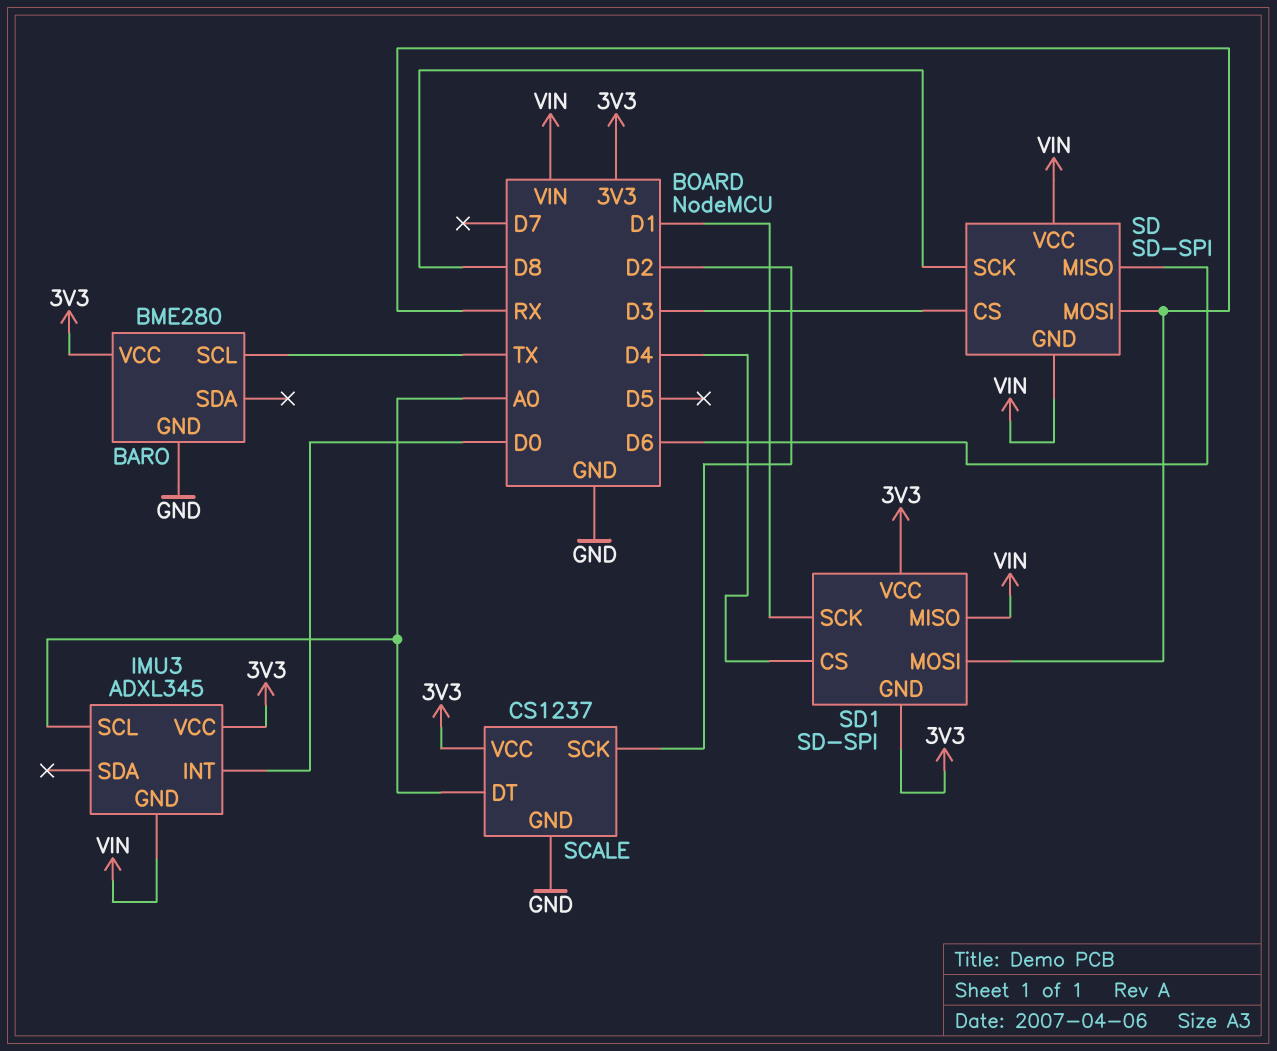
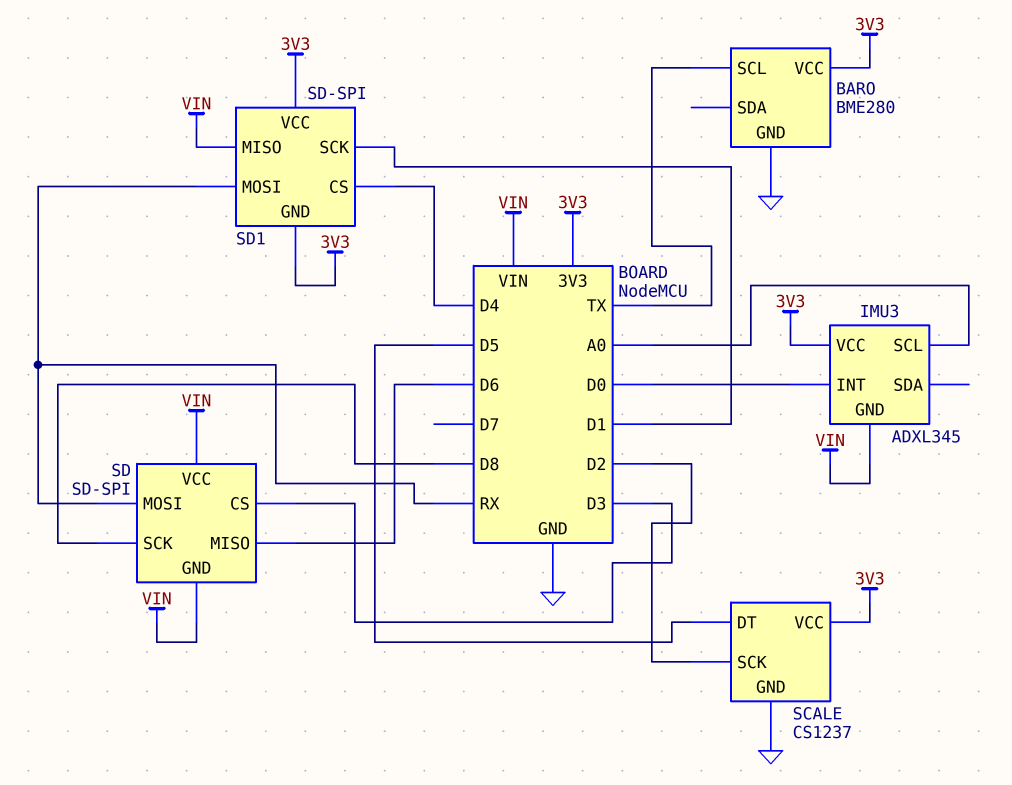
SCALE pin DT: A0 -> D5

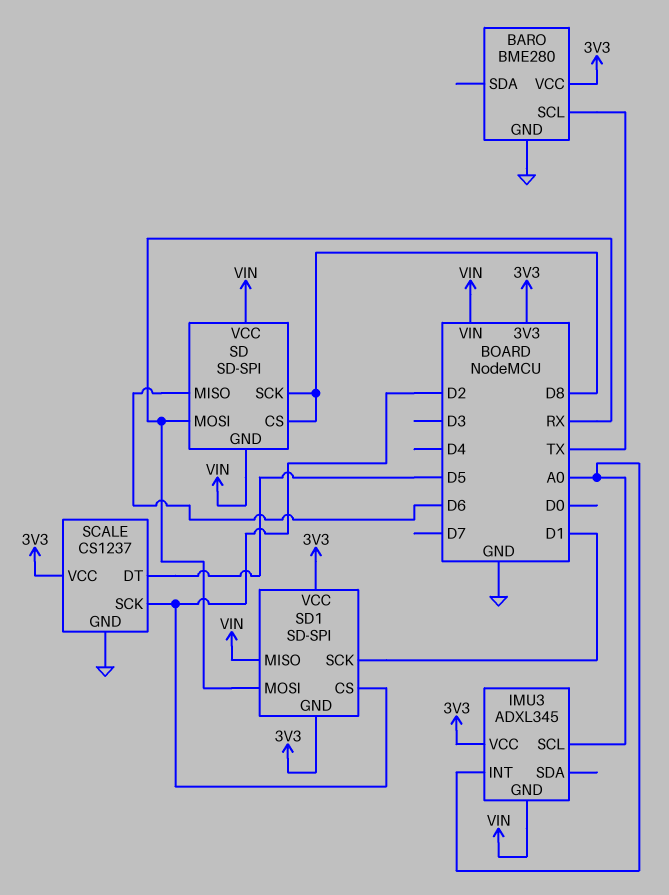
IMU3 pin INT: D0 -> A0
SD pin CS: D3 -> D8
SD1 pin CS: D4 -> D2

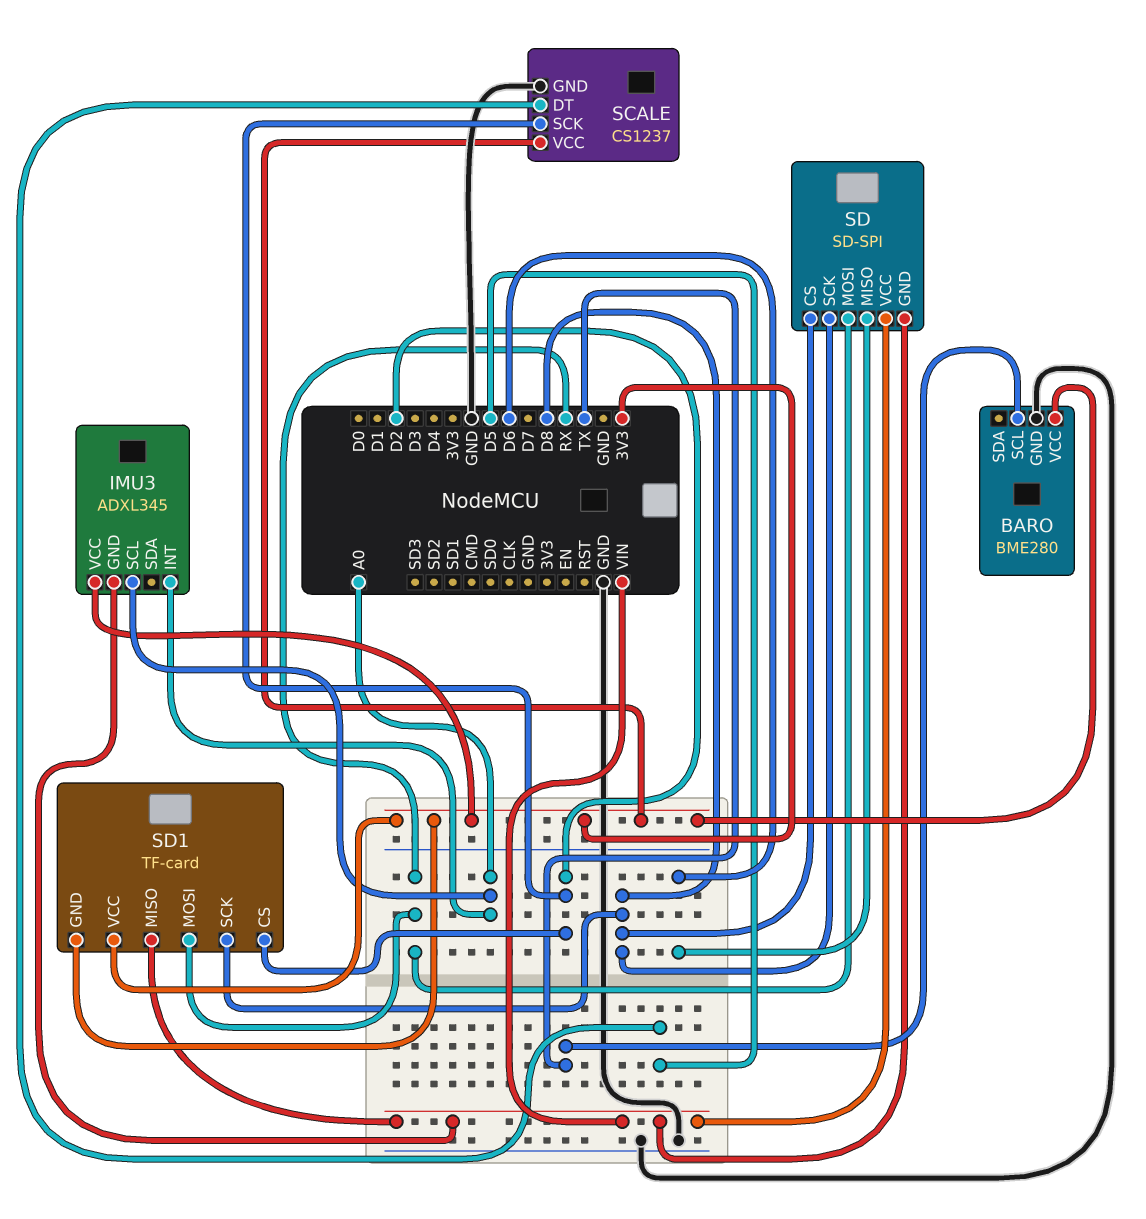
SD1: SD-SPI -> TF-card
SD1 pin SCK: D1 -> D8

